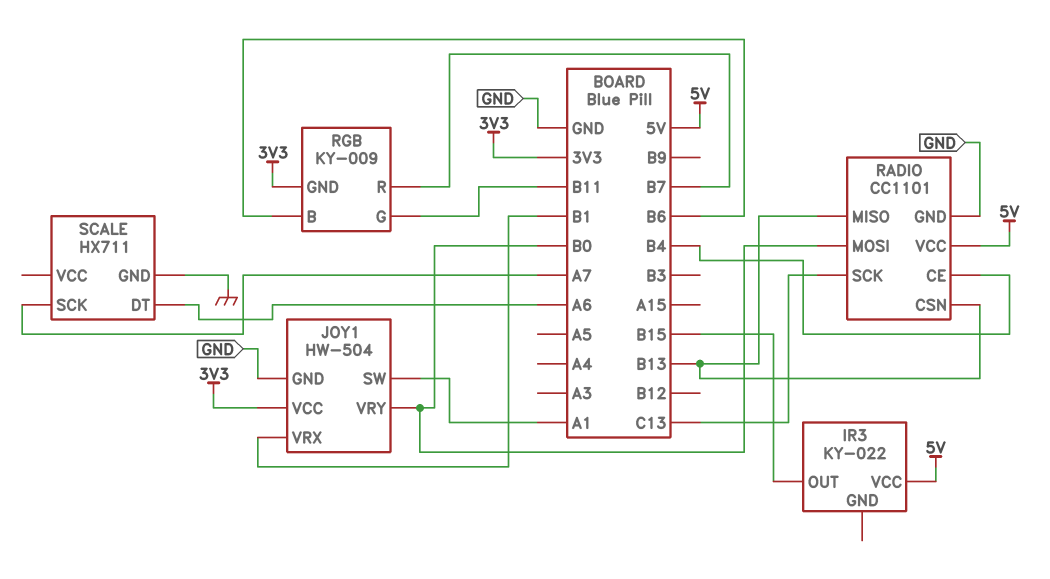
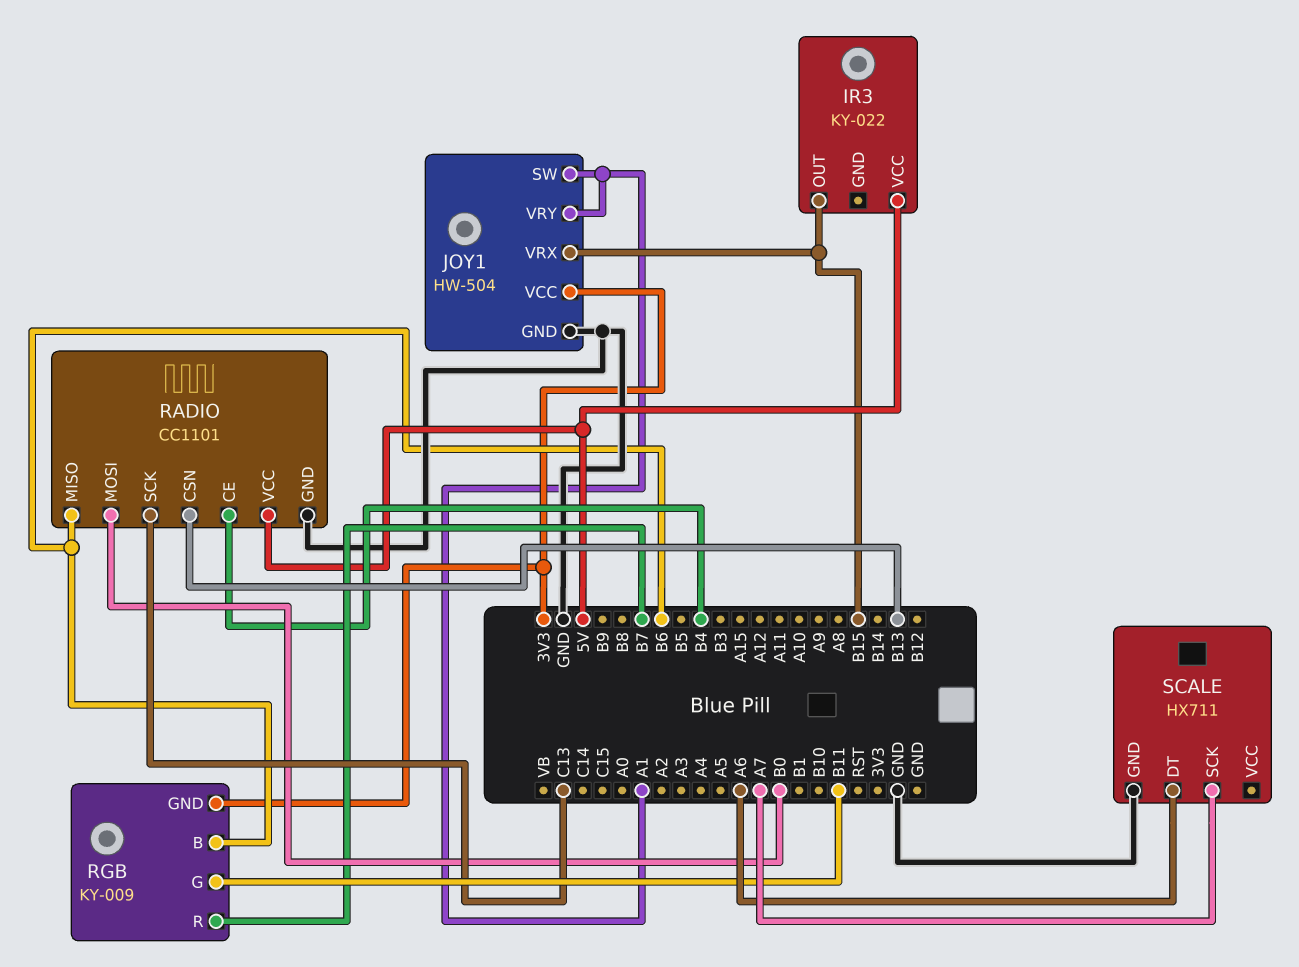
JOY1 pin VRX: B1 -> B15
JOY1 pin VRY: B0 -> A1
RADIO pin MISO: B13 -> B6

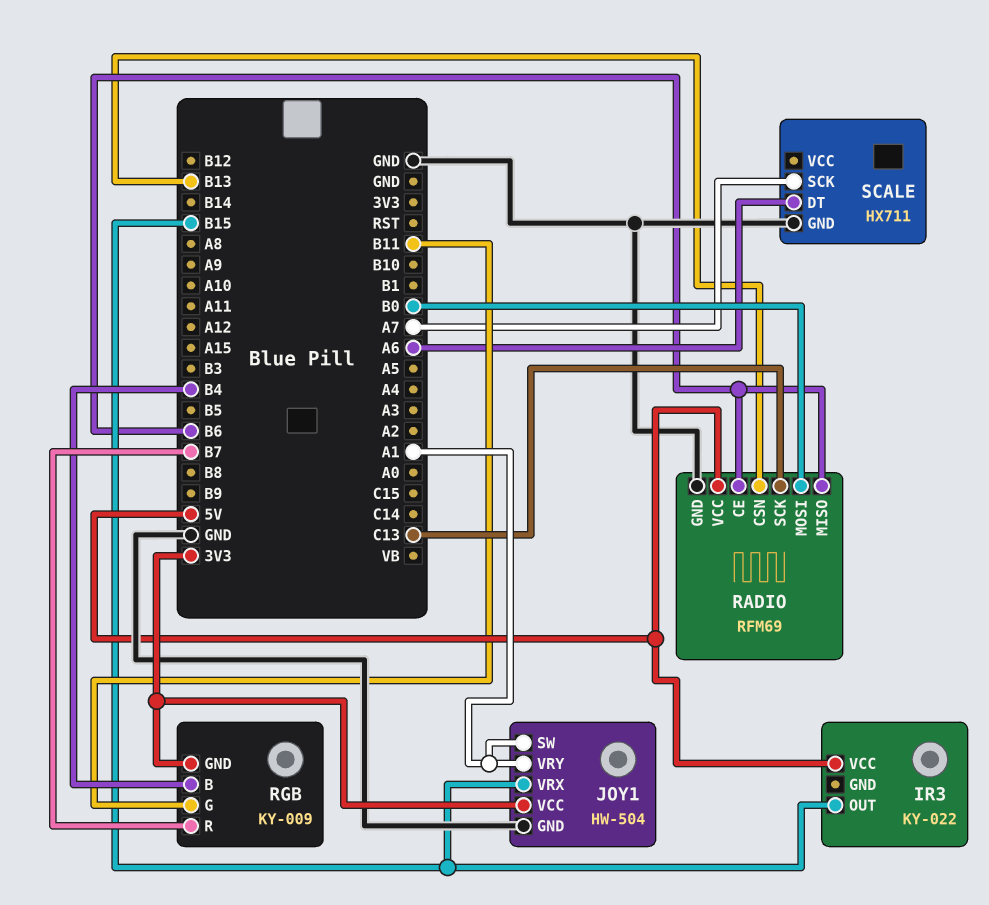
RADIO: CC1101 -> RFM69
RADIO pin CE: B4 -> B6
RGB pin B: B6 -> B4

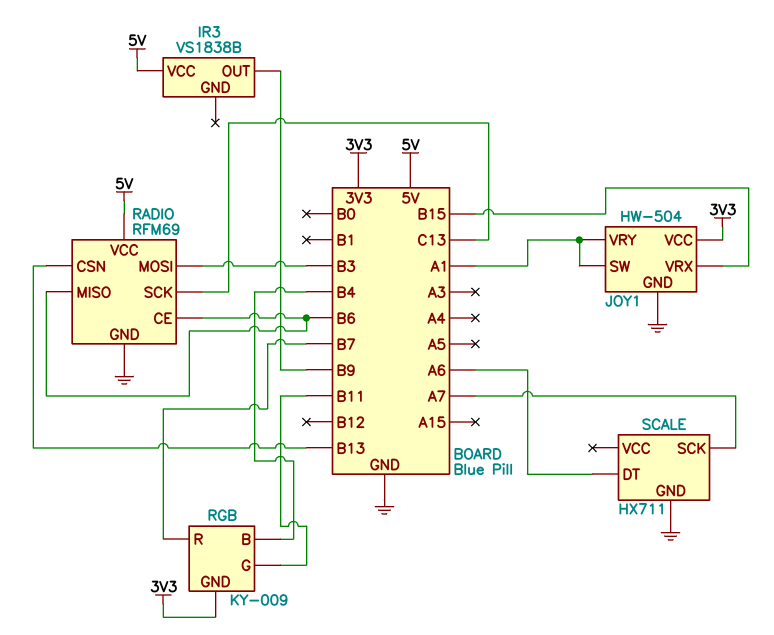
IR3: KY-022 -> VS1838B
IR3 pin OUT: B15 -> B9
RADIO pin MOSI: B0 -> B3

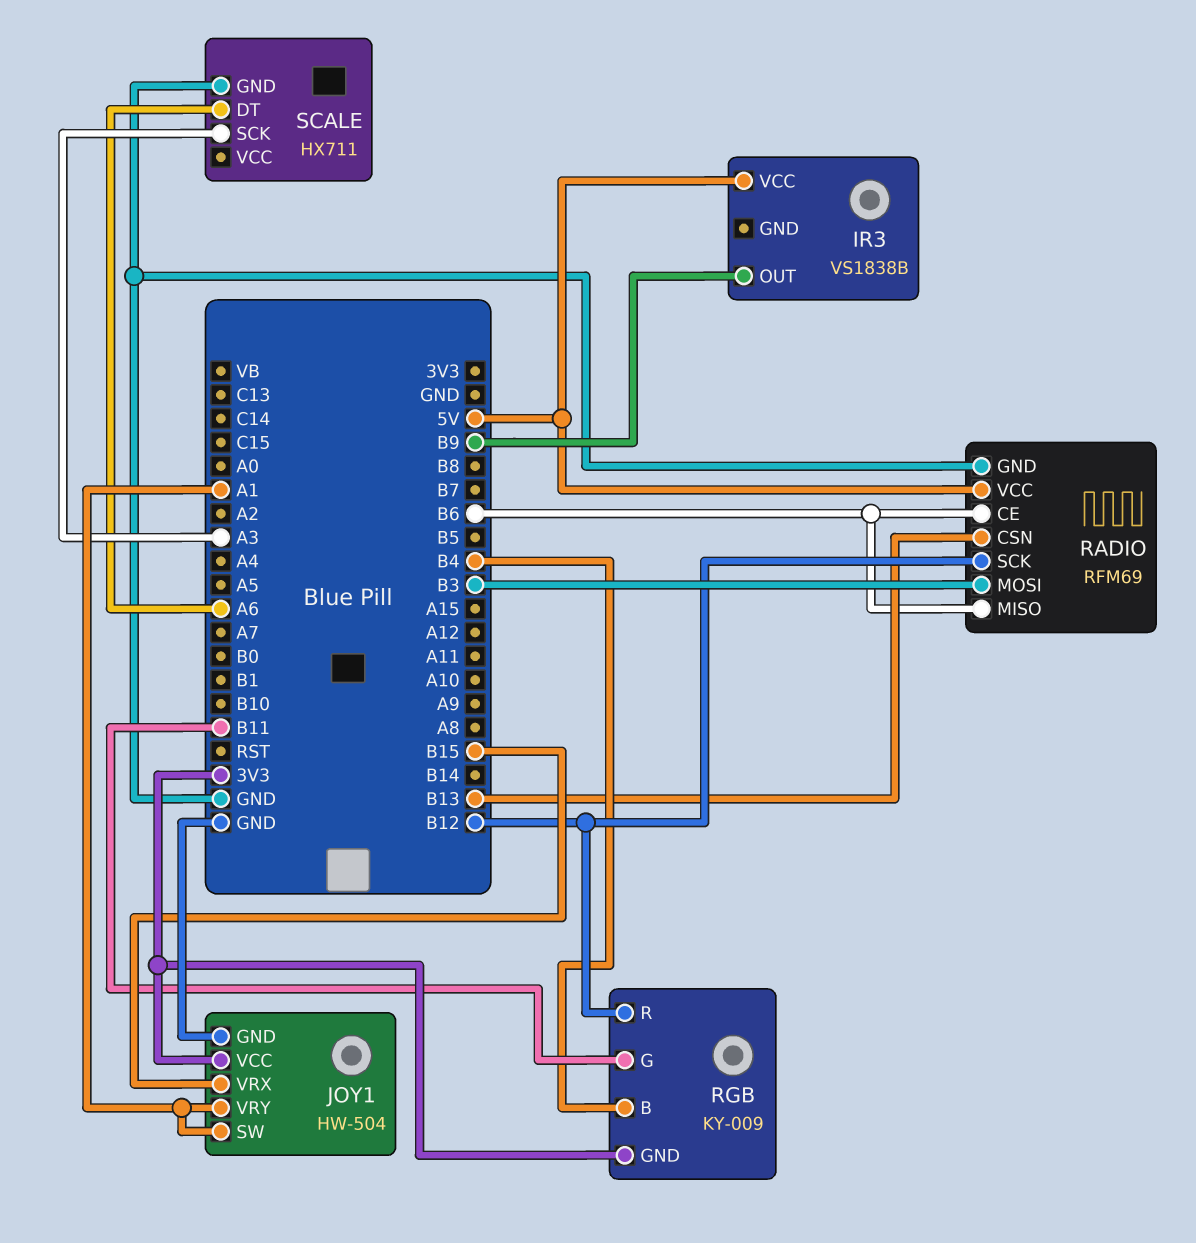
RADIO pin SCK: C13 -> B12
RGB pin R: B7 -> B12
SCALE pin SCK: A7 -> A3

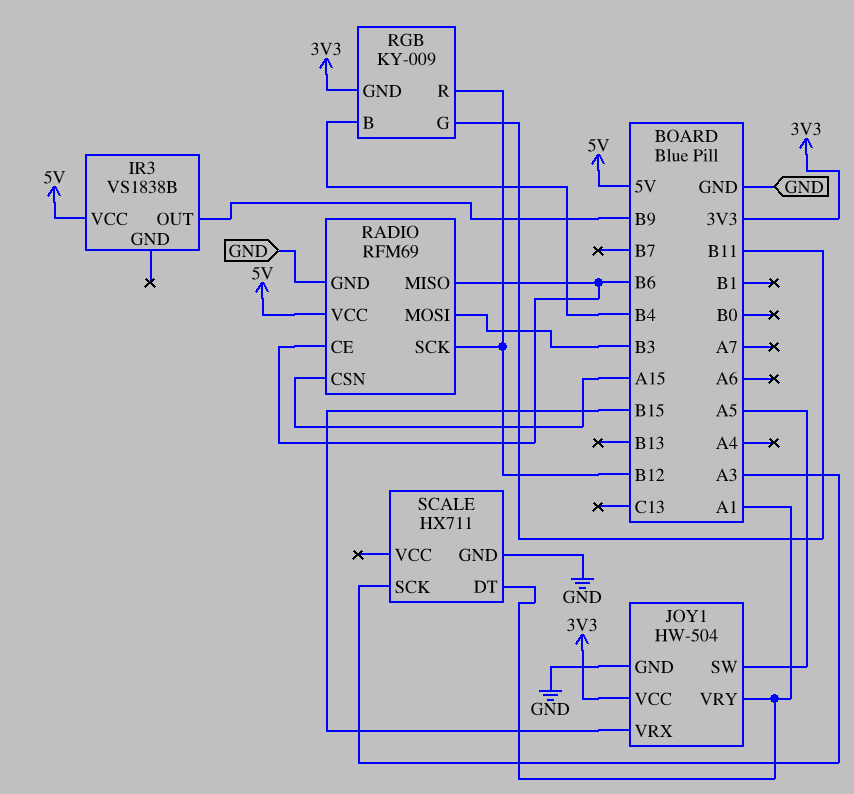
JOY1 pin SW: A1 -> A5
RADIO pin CSN: B13 -> A15
SCALE pin DT: A6 -> A1

